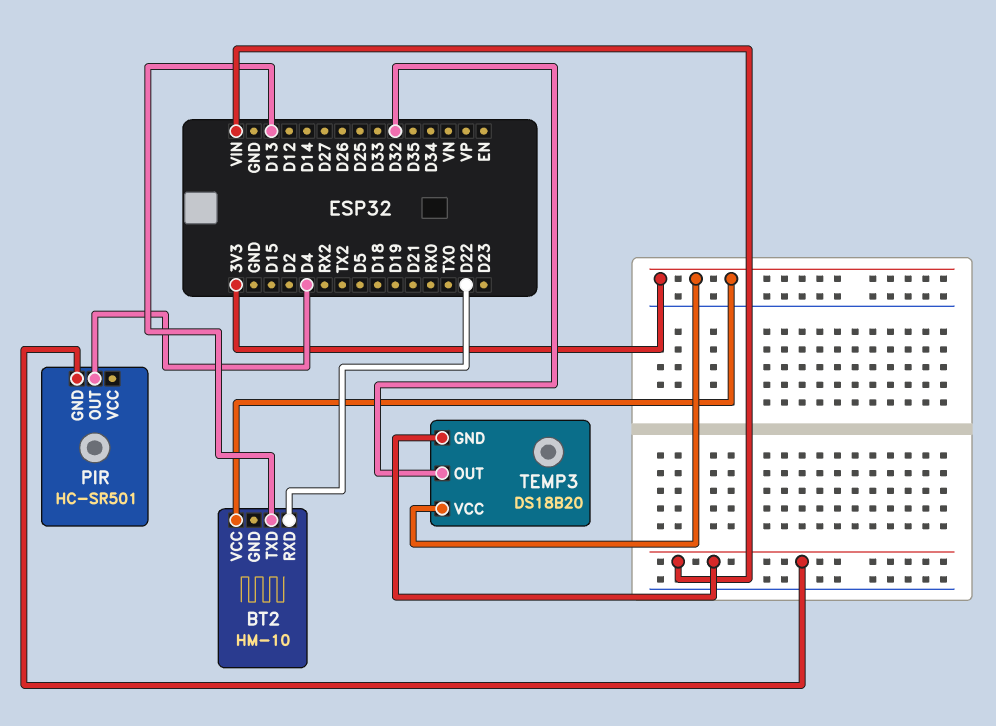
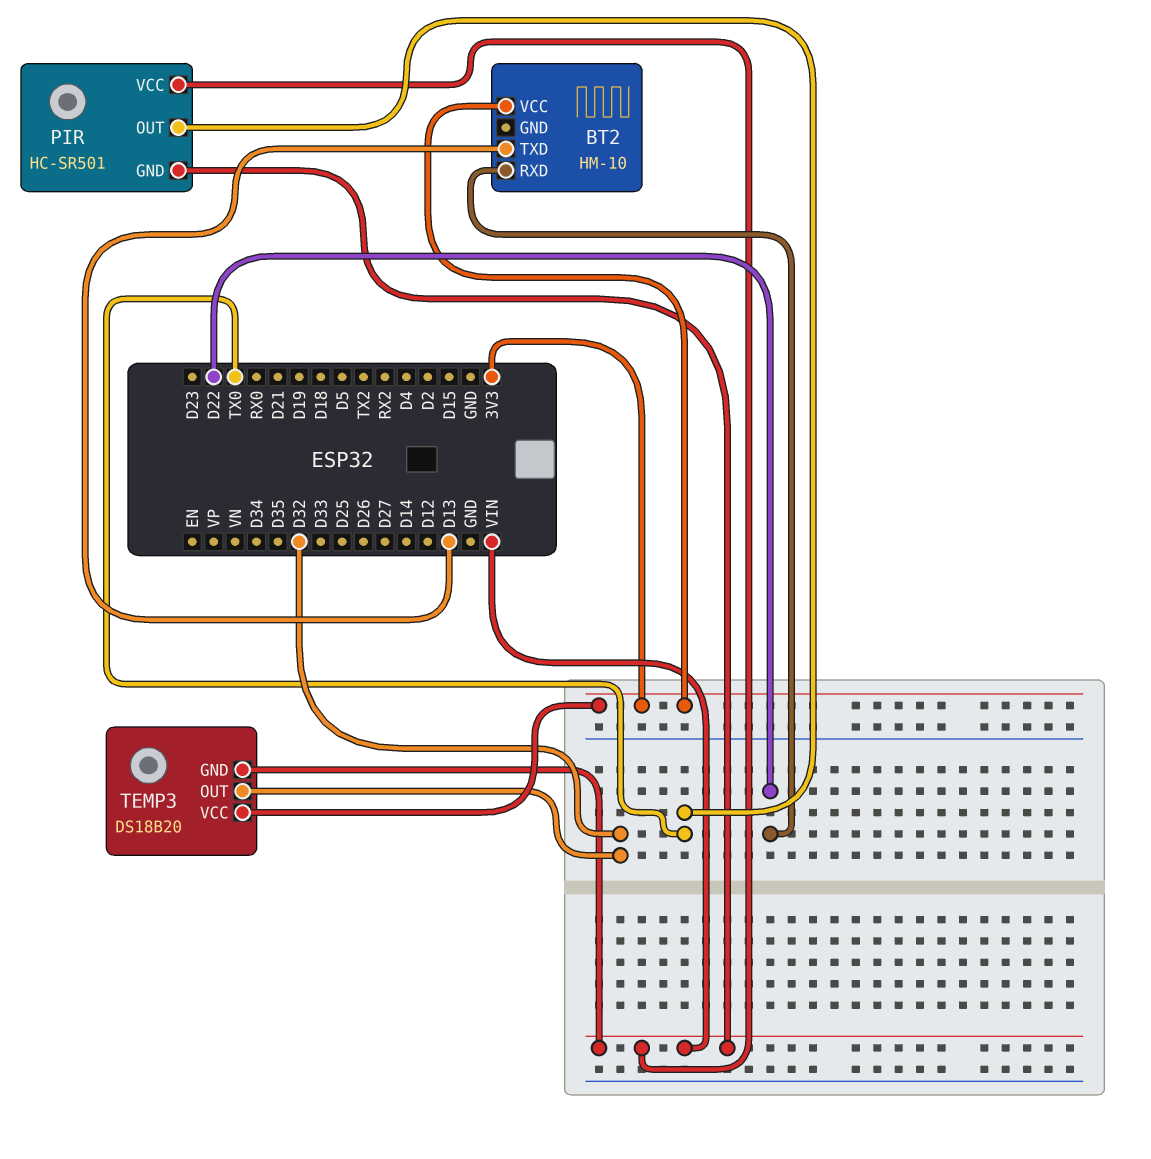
PIR pin OUT: D4 -> TX0
PIR pin VCC: none -> VIN

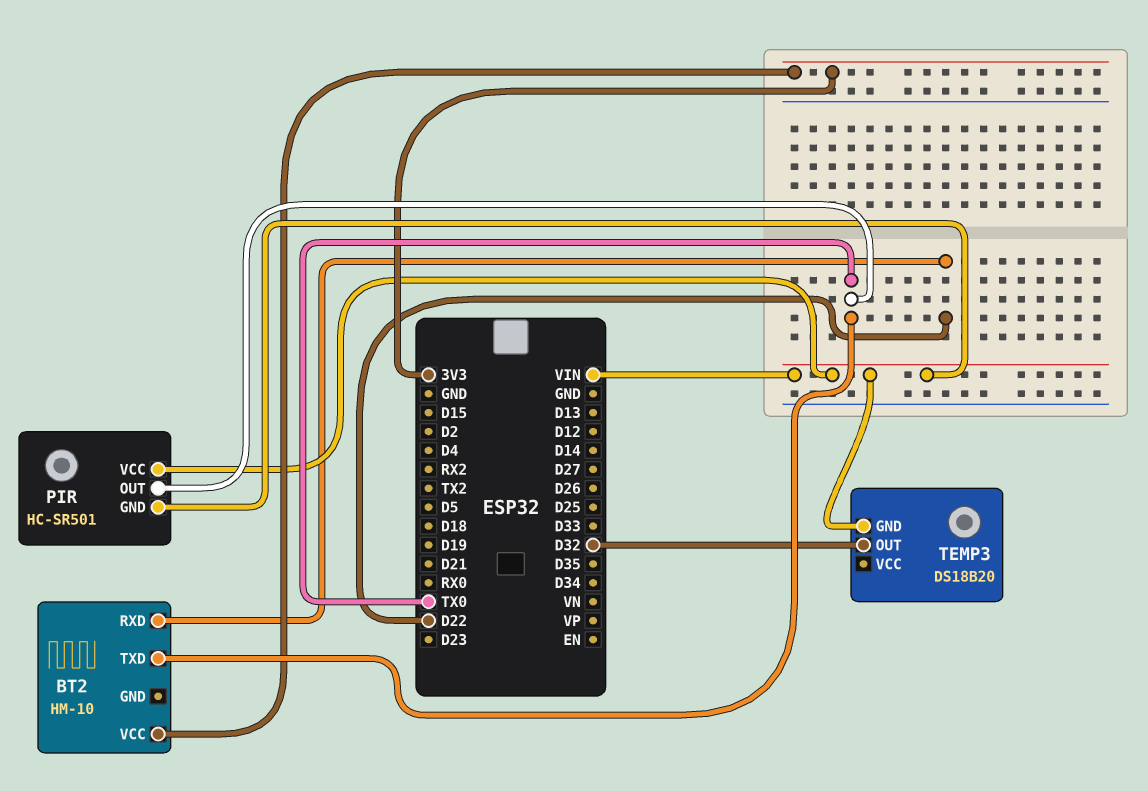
BT2 pin TXD: D13 -> TX0
TEMP3 pin VCC: 3V3 -> none

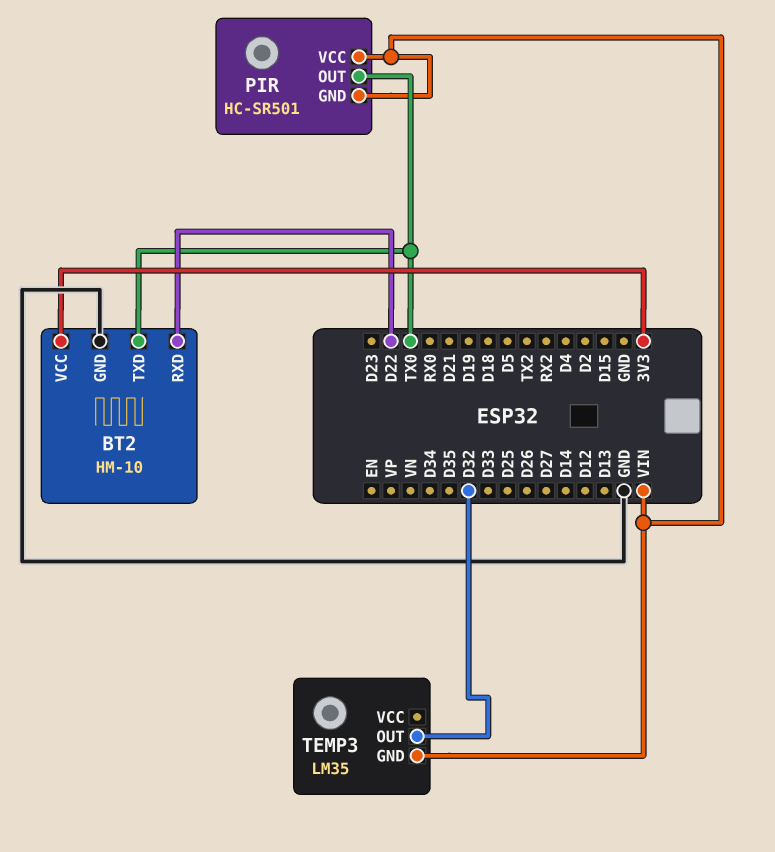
BT2 pin GND: none -> GND
TEMP3: DS18B20 -> LM35

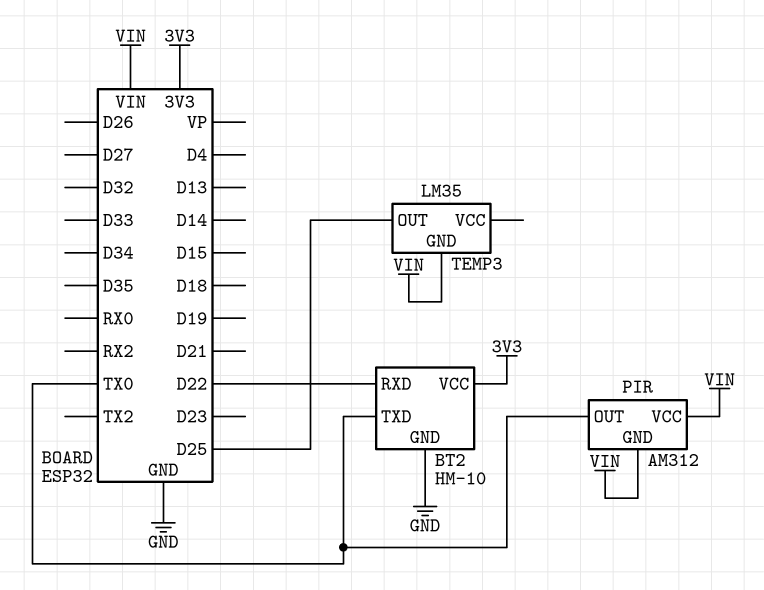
PIR: HC-SR501 -> AM312
TEMP3 pin OUT: D32 -> D25

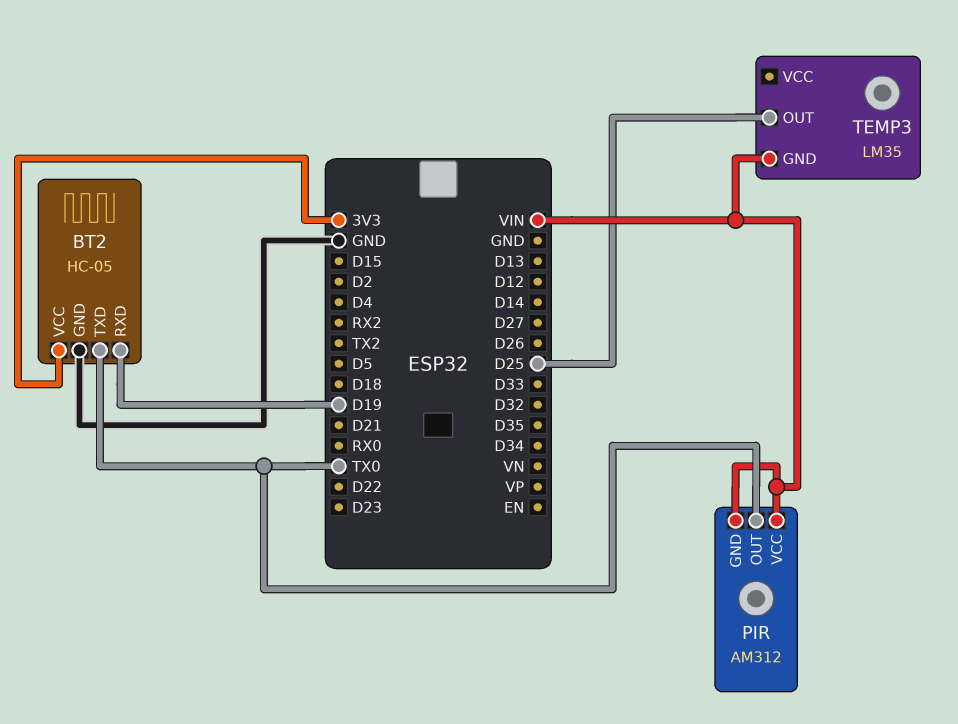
BT2: HM-10 -> HC-05
BT2 pin RXD: D22 -> D19

